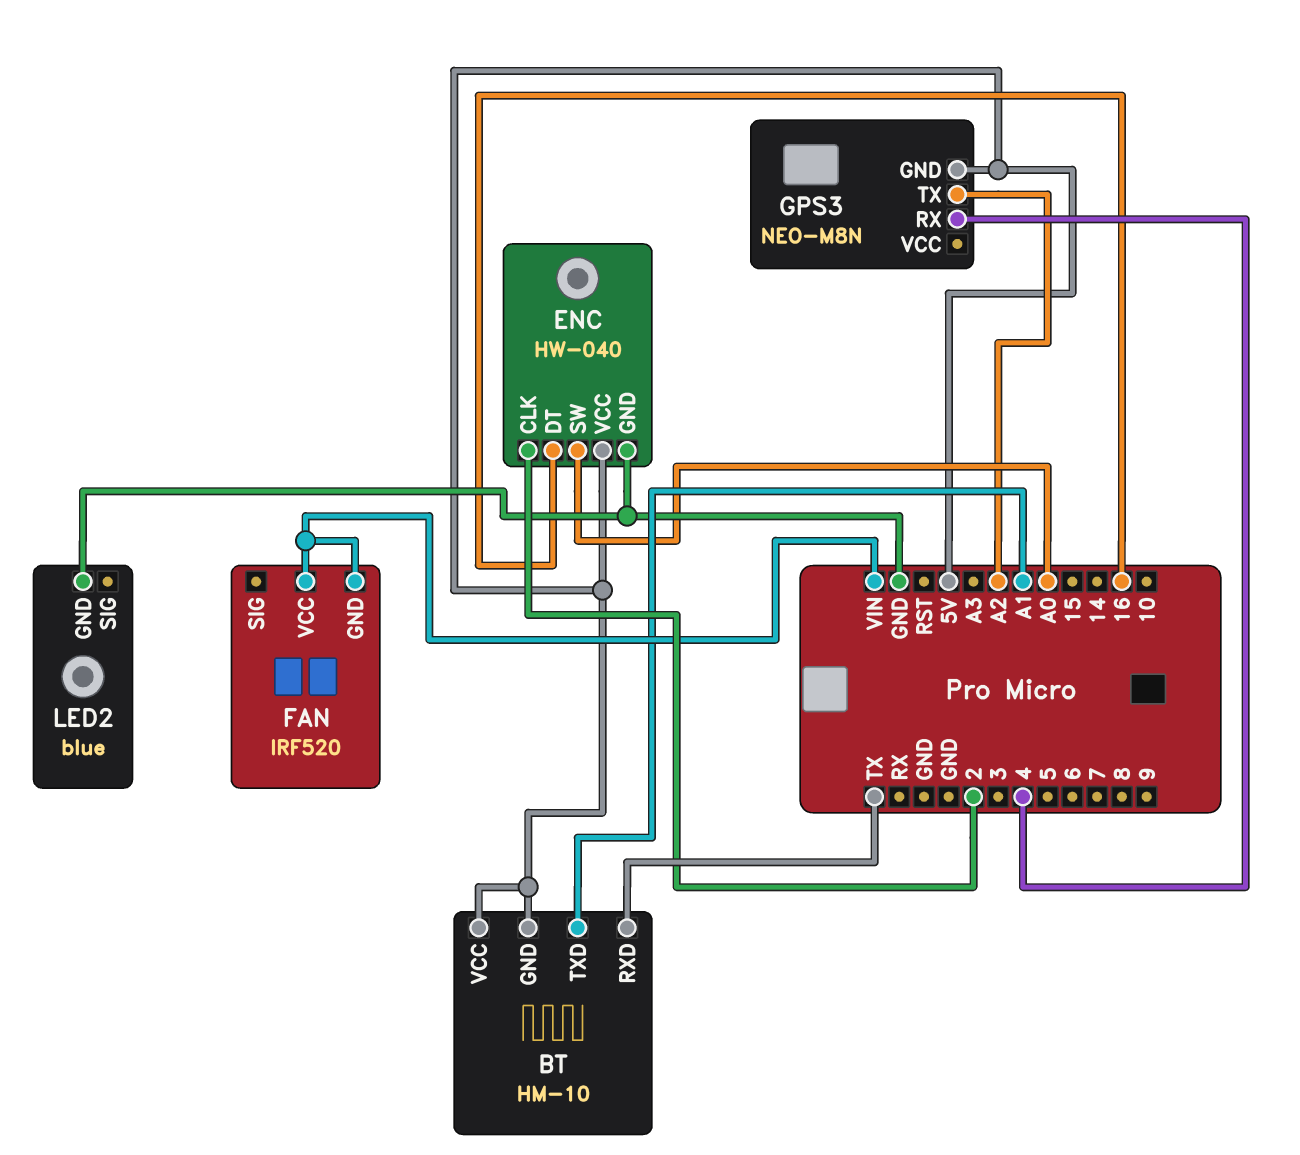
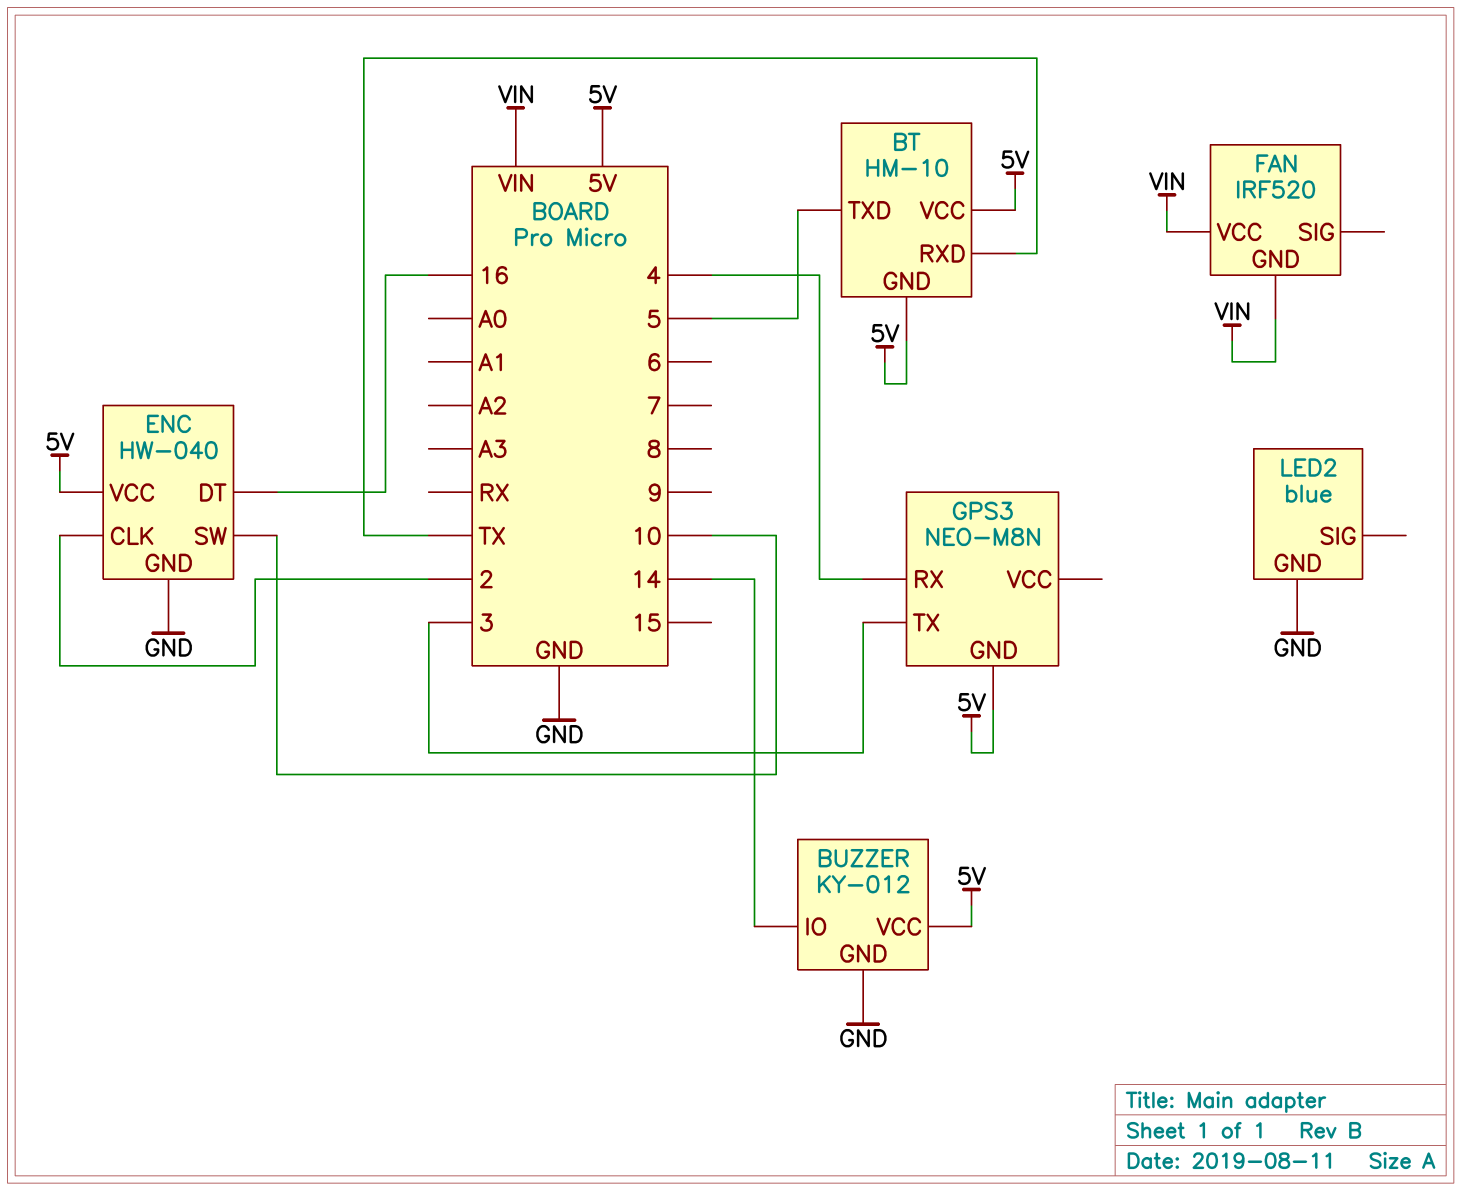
BT pin TXD: A1 -> 5
BUZZER: none -> KY-012
BUZZER pin GND: none -> GND
BUZZER pin IO: none -> 14
BUZZER pin VCC: none -> 5V
ENC pin SW: A0 -> 10
GPS3 pin TX: A2 -> 3

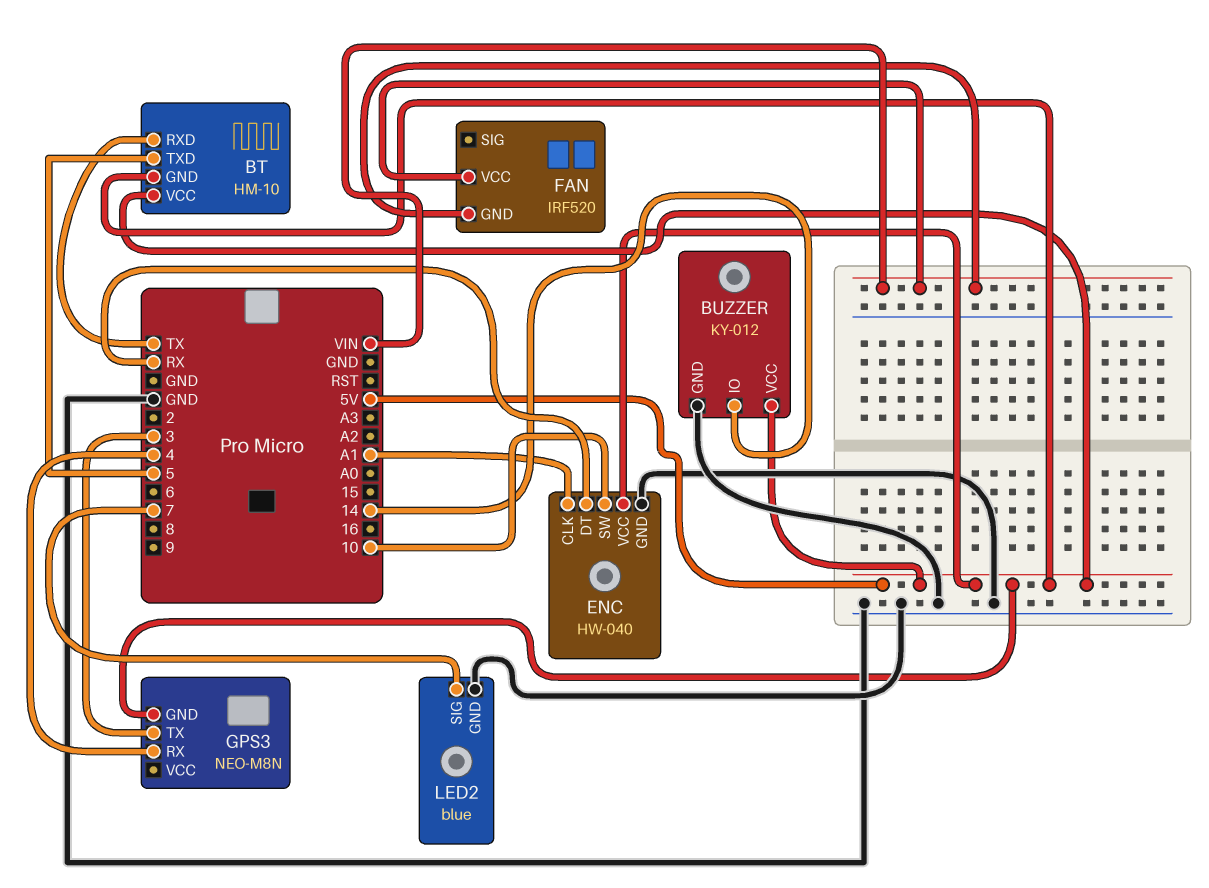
ENC pin CLK: 2 -> A1
ENC pin DT: 16 -> RX
LED2 pin SIG: none -> 7

